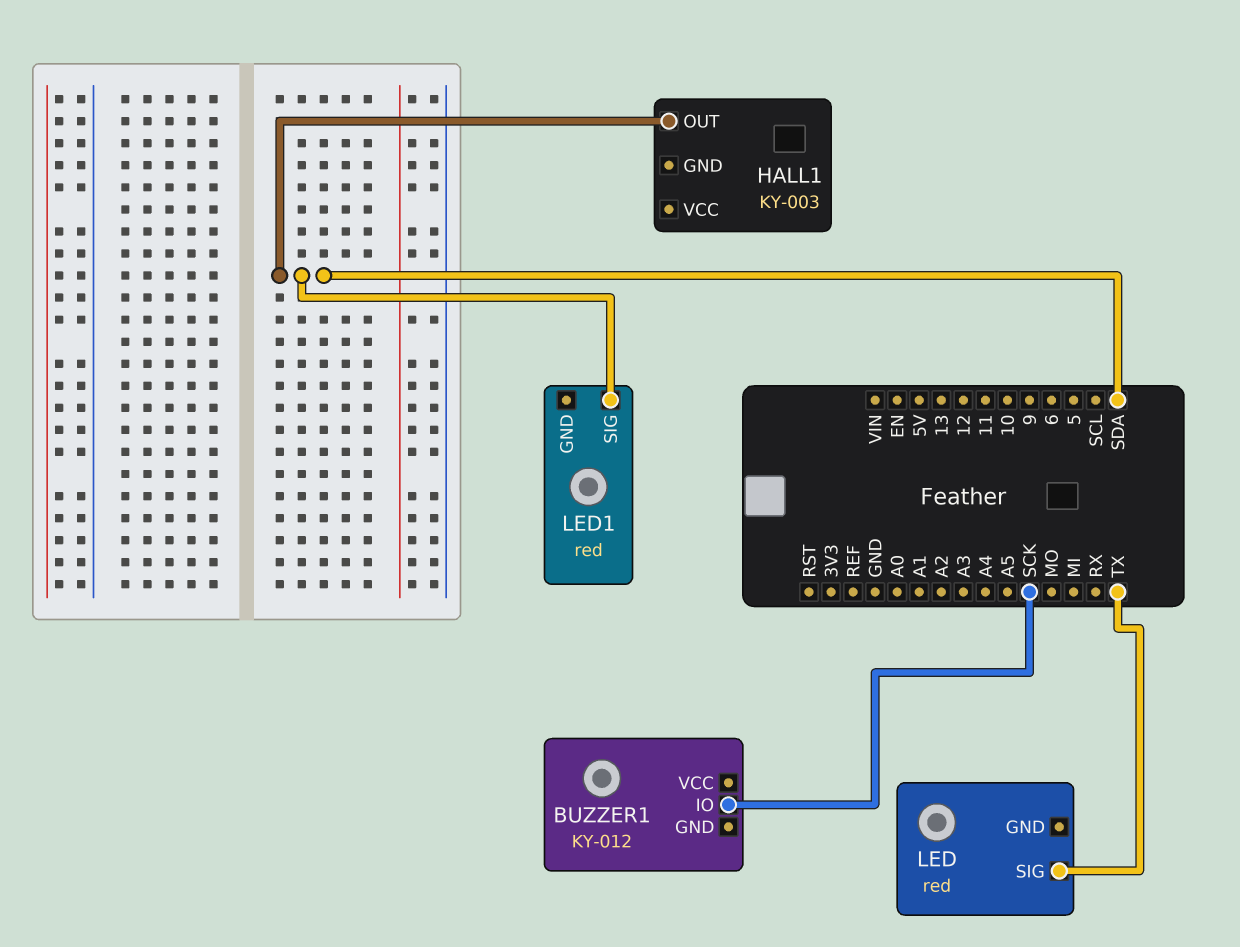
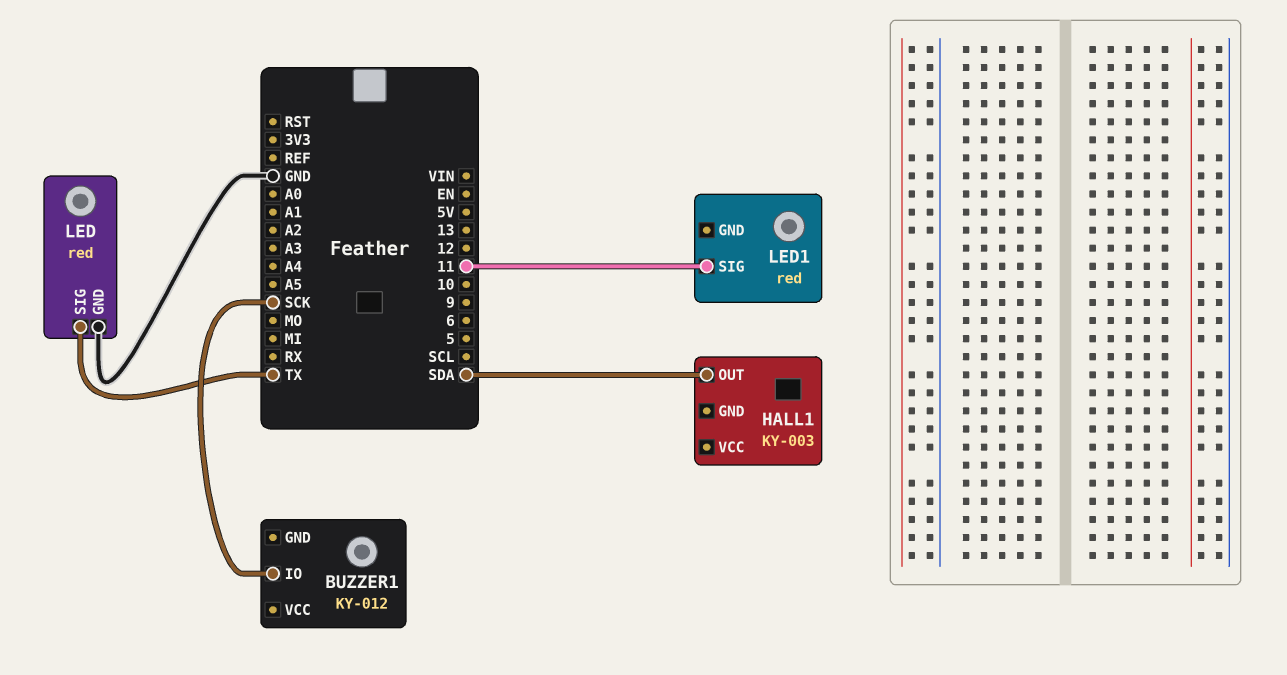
LED pin GND: none -> GND
LED1 pin SIG: SDA -> 11

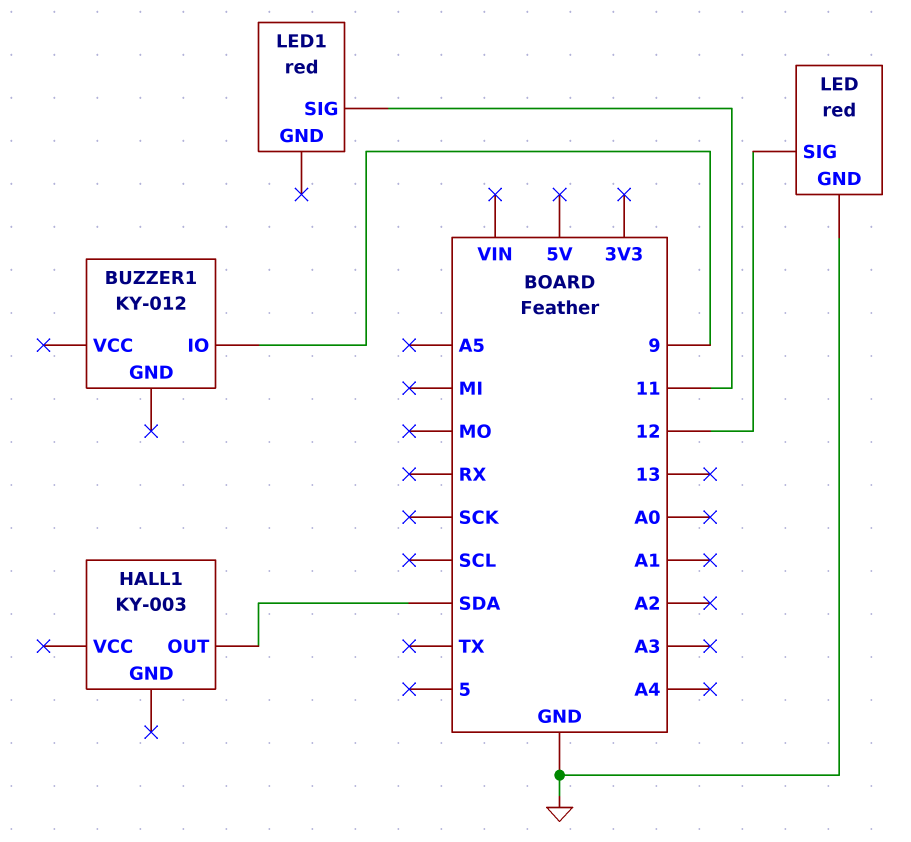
BUZZER1 pin IO: SCK -> 9
LED pin SIG: TX -> 12

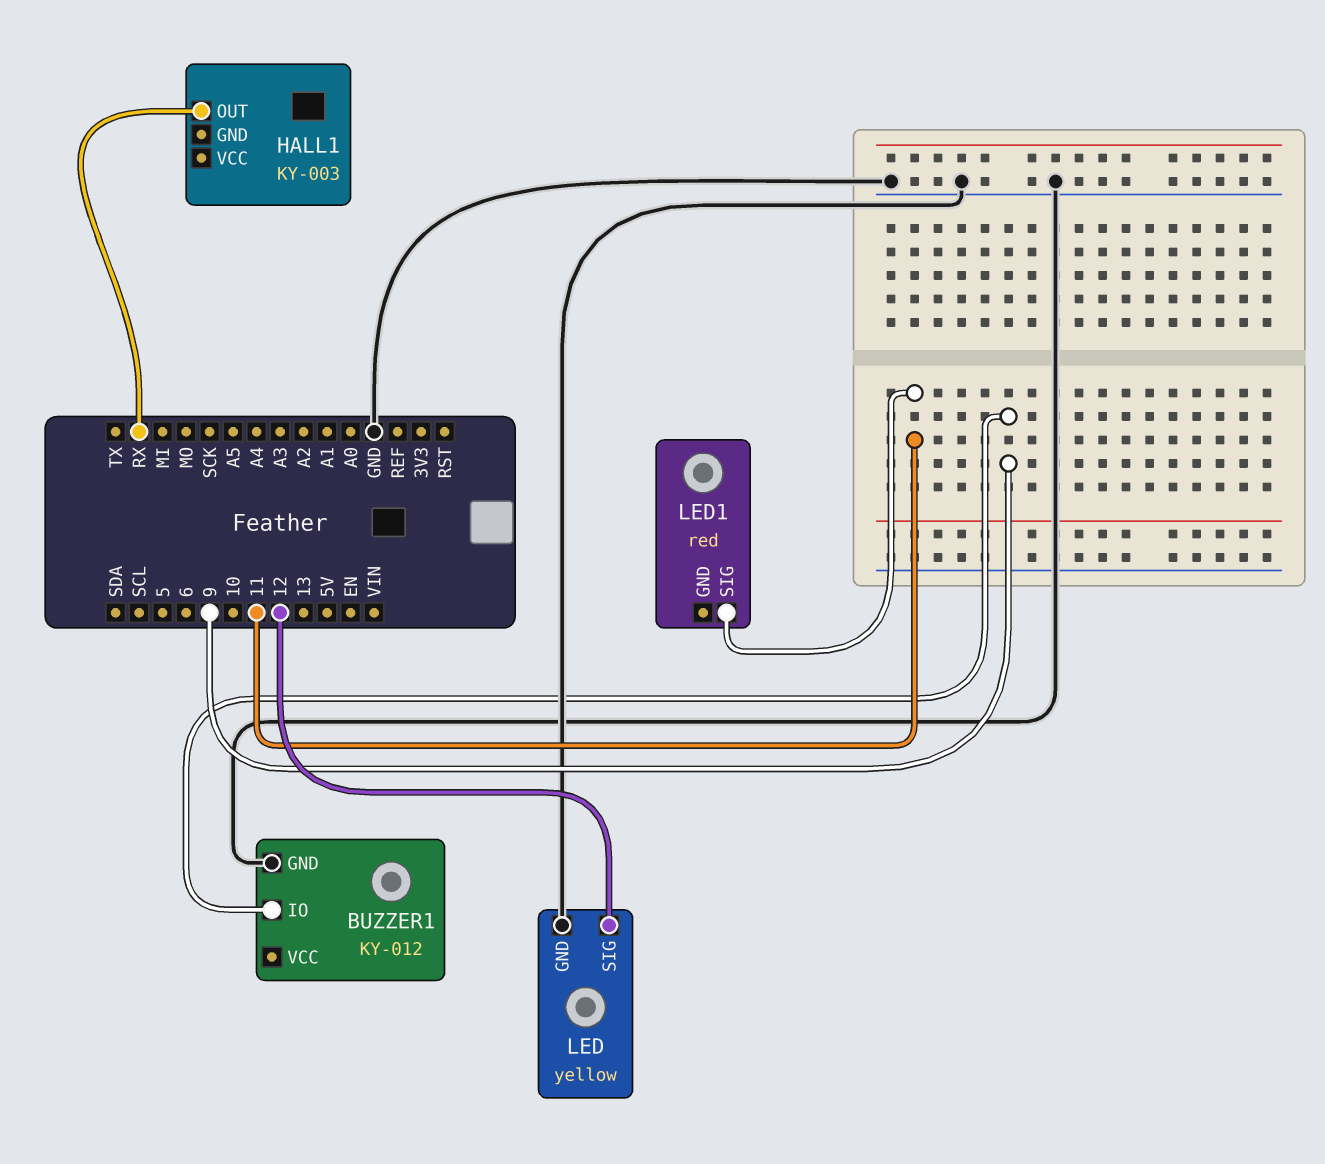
BUZZER1 pin GND: none -> GND
HALL1 pin OUT: SDA -> RX
LED: red -> yellow

